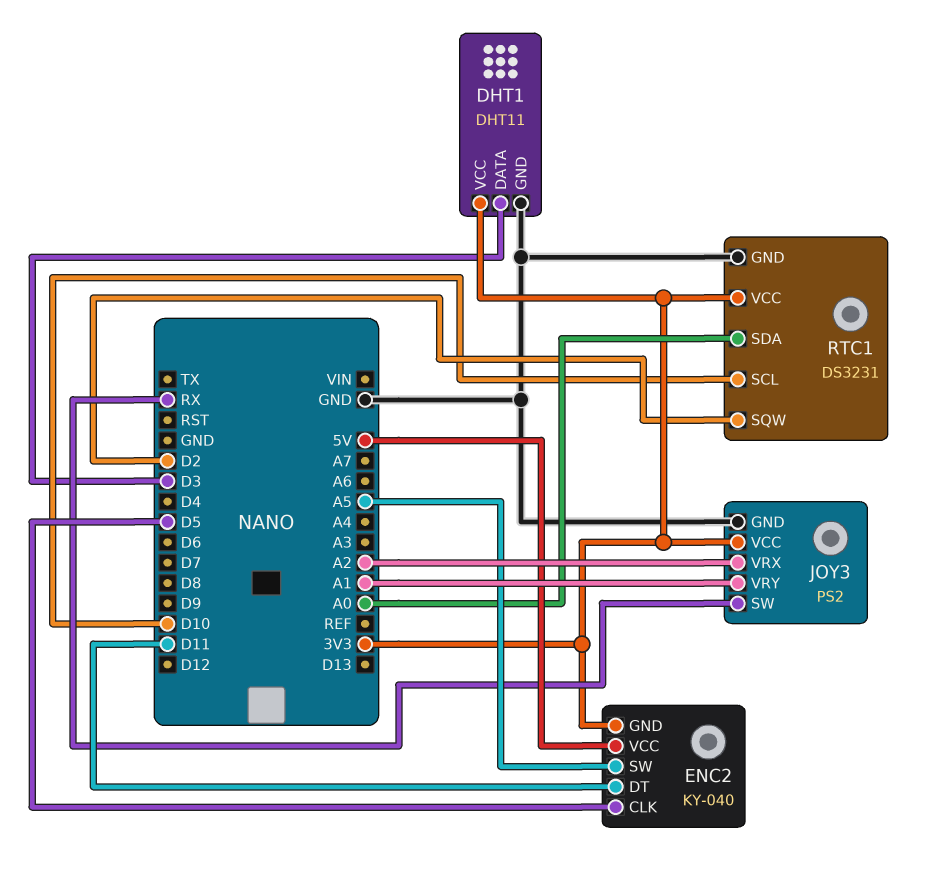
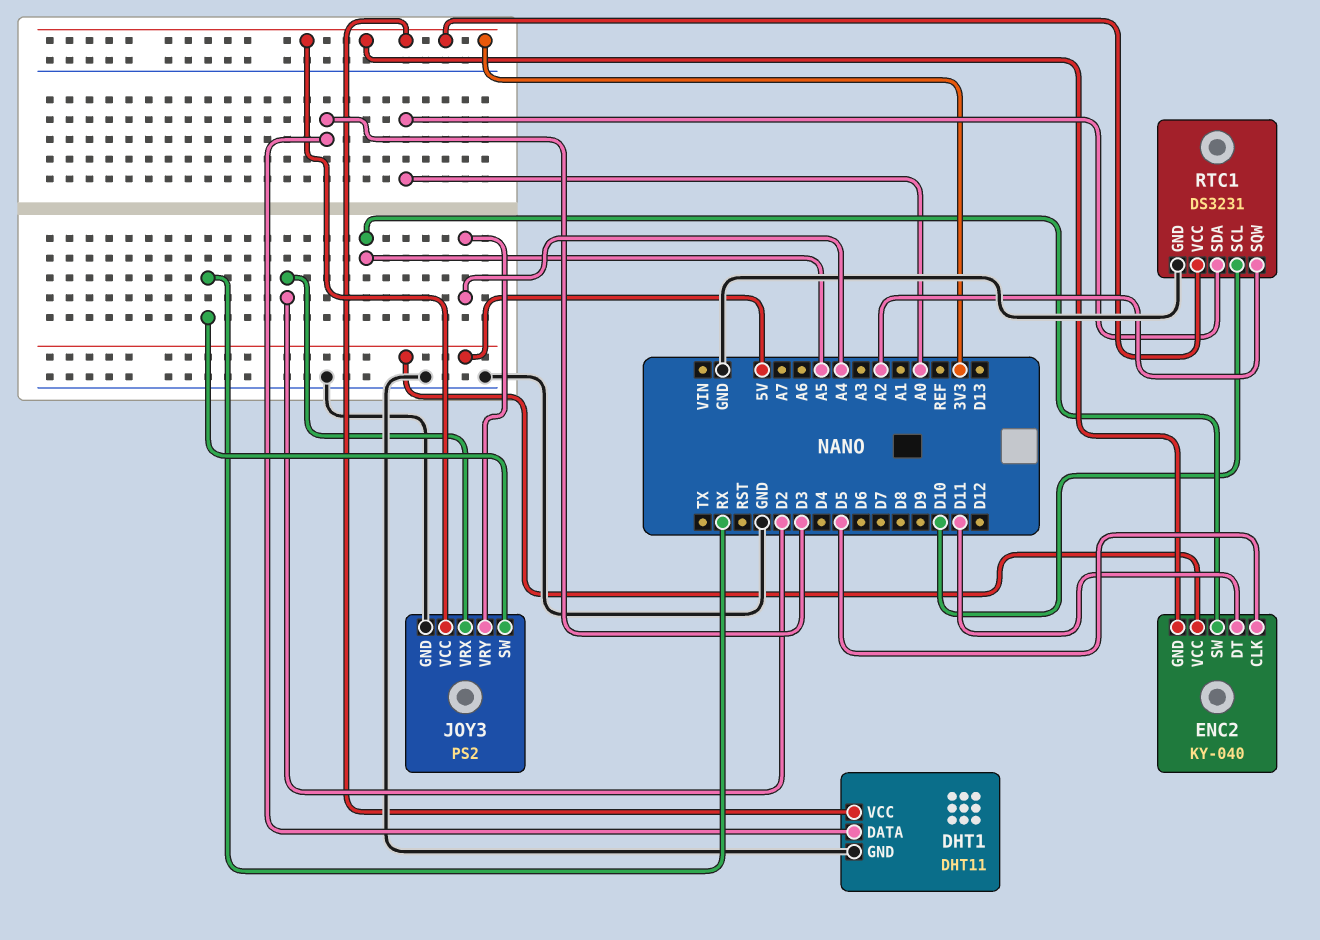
JOY3 pin VRX: A2 -> D2
JOY3 pin VRY: A1 -> A4
RTC1 pin SQW: D2 -> A2

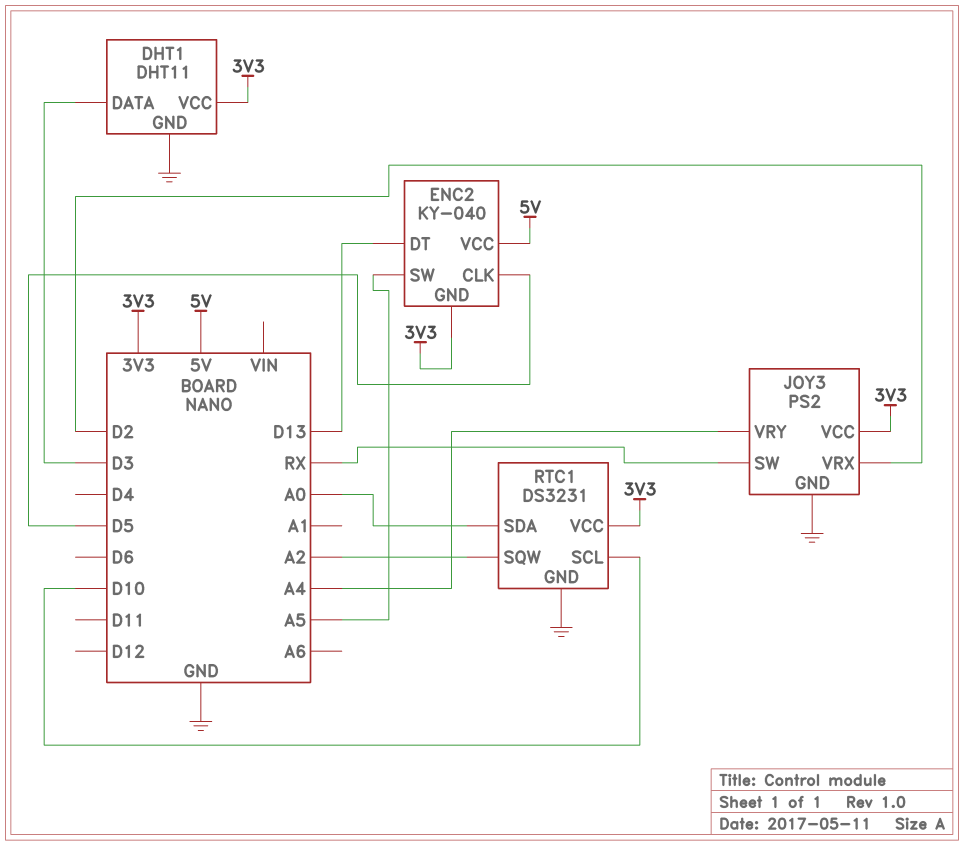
ENC2 pin DT: D11 -> D13

